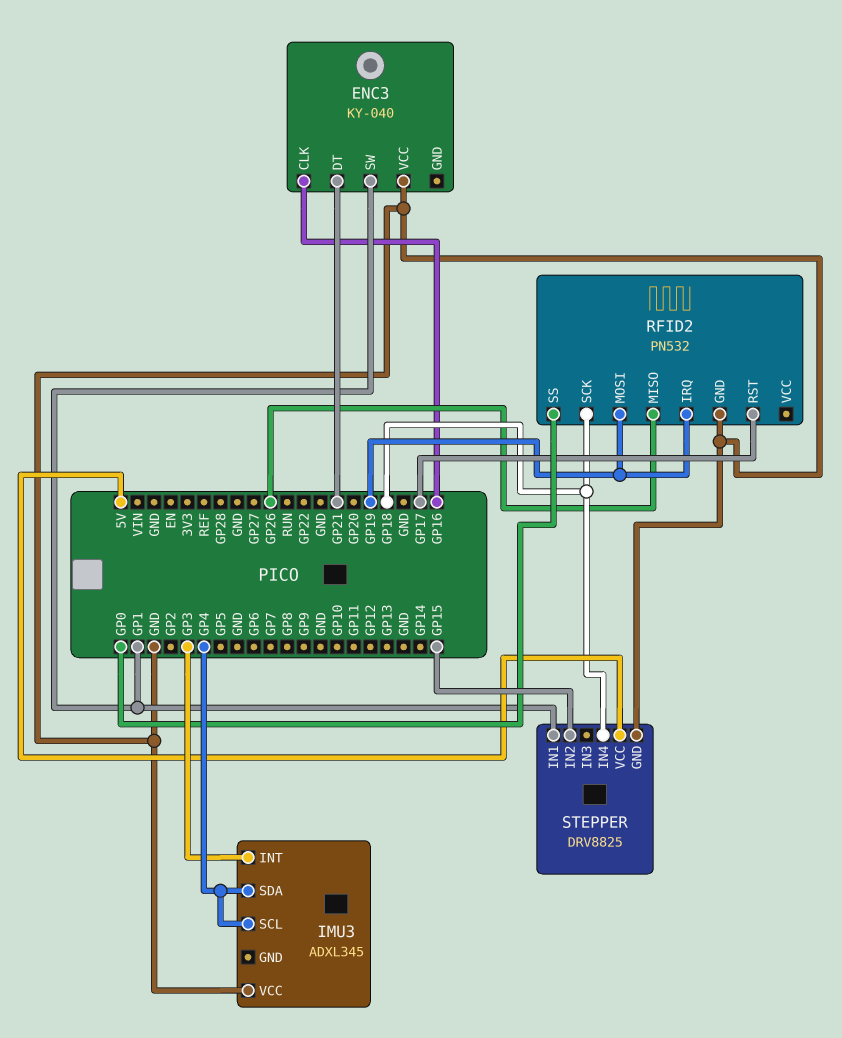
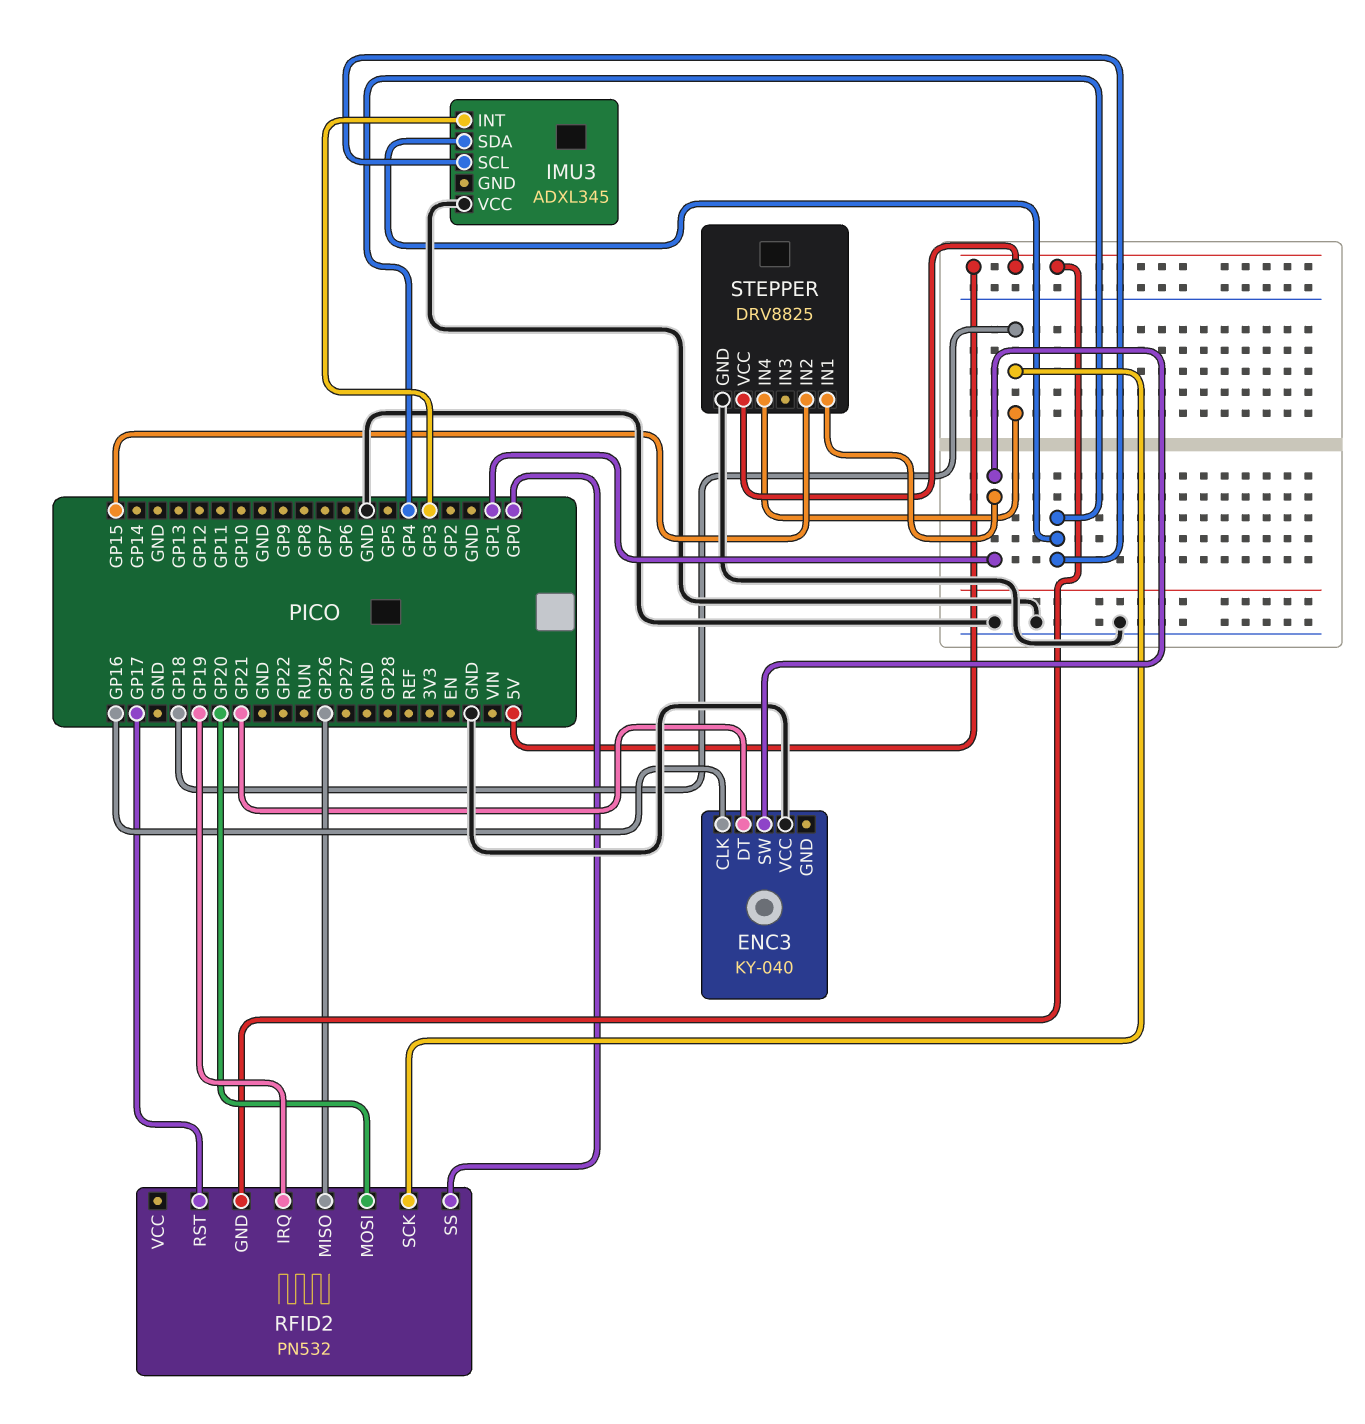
RFID2 pin GND: GND -> 5V
RFID2 pin MOSI: GP19 -> GP20

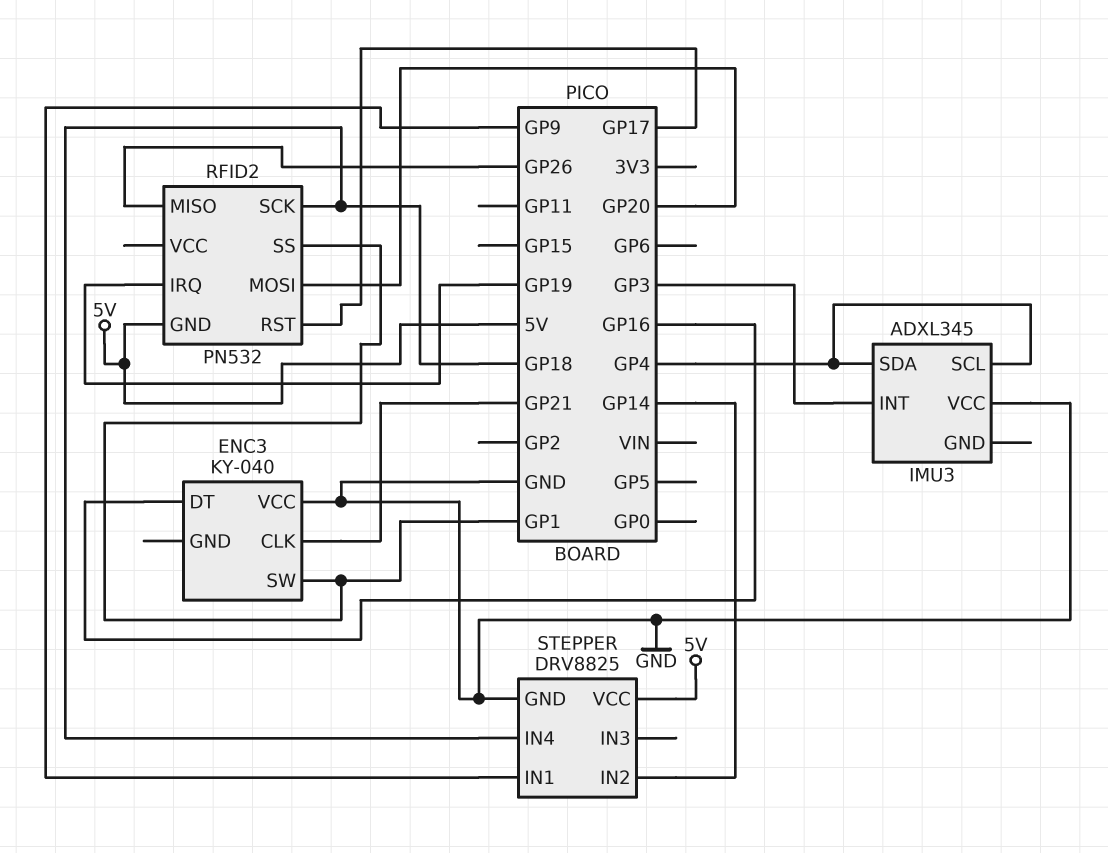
ENC3 pin CLK: GP16 -> GP21
ENC3 pin DT: GP21 -> GP16
RFID2 pin SS: GP0 -> GP1
STEPPER pin IN1: GP1 -> GP9
STEPPER pin IN2: GP15 -> GP14

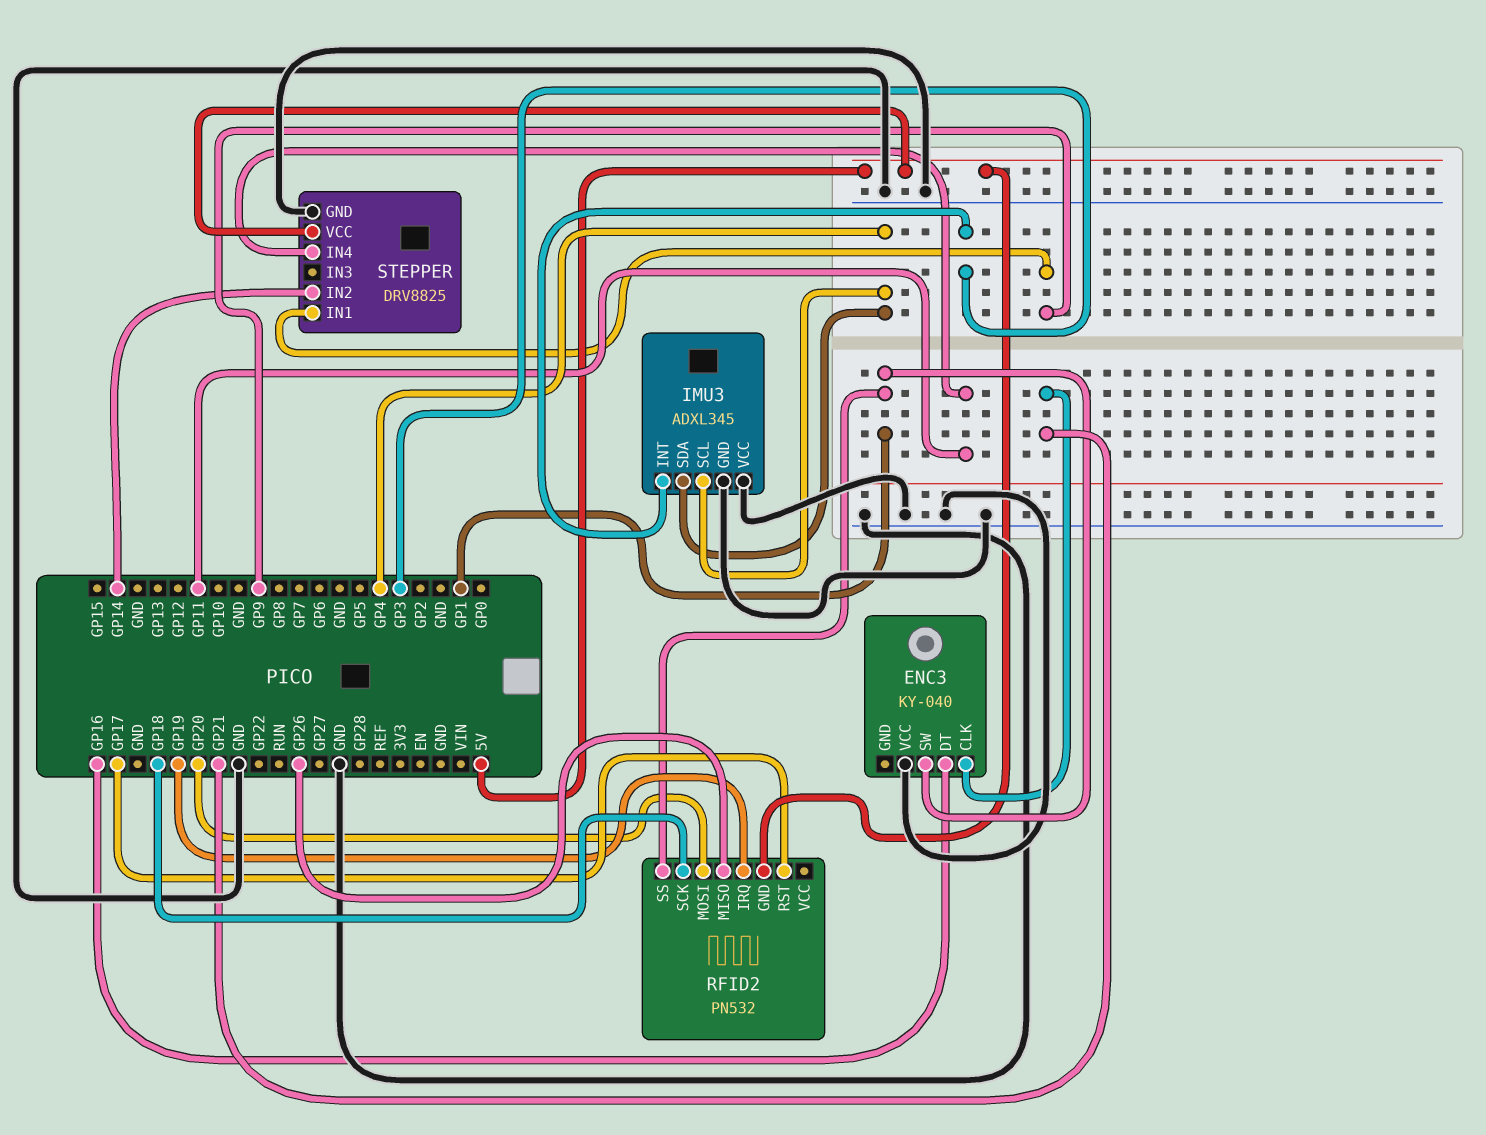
IMU3 pin GND: none -> GND
STEPPER pin IN4: GP18 -> GP11

